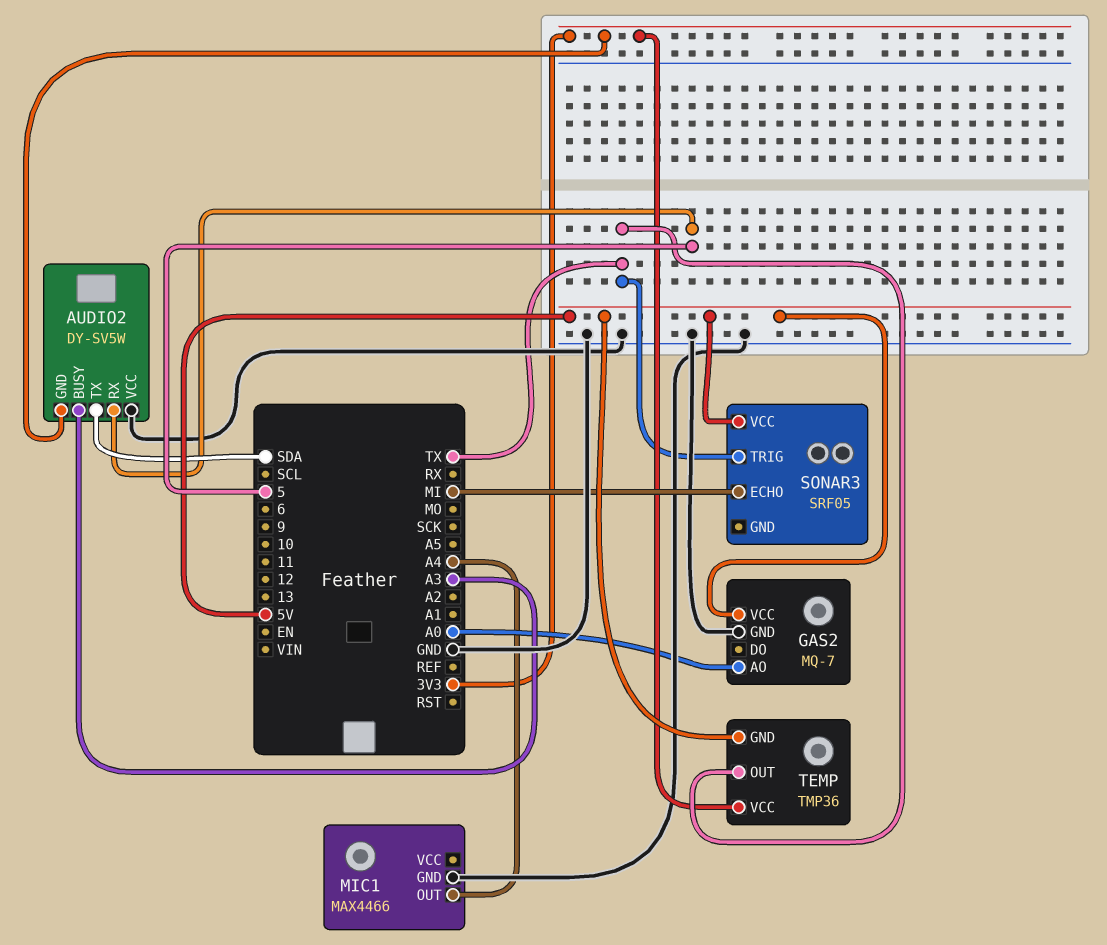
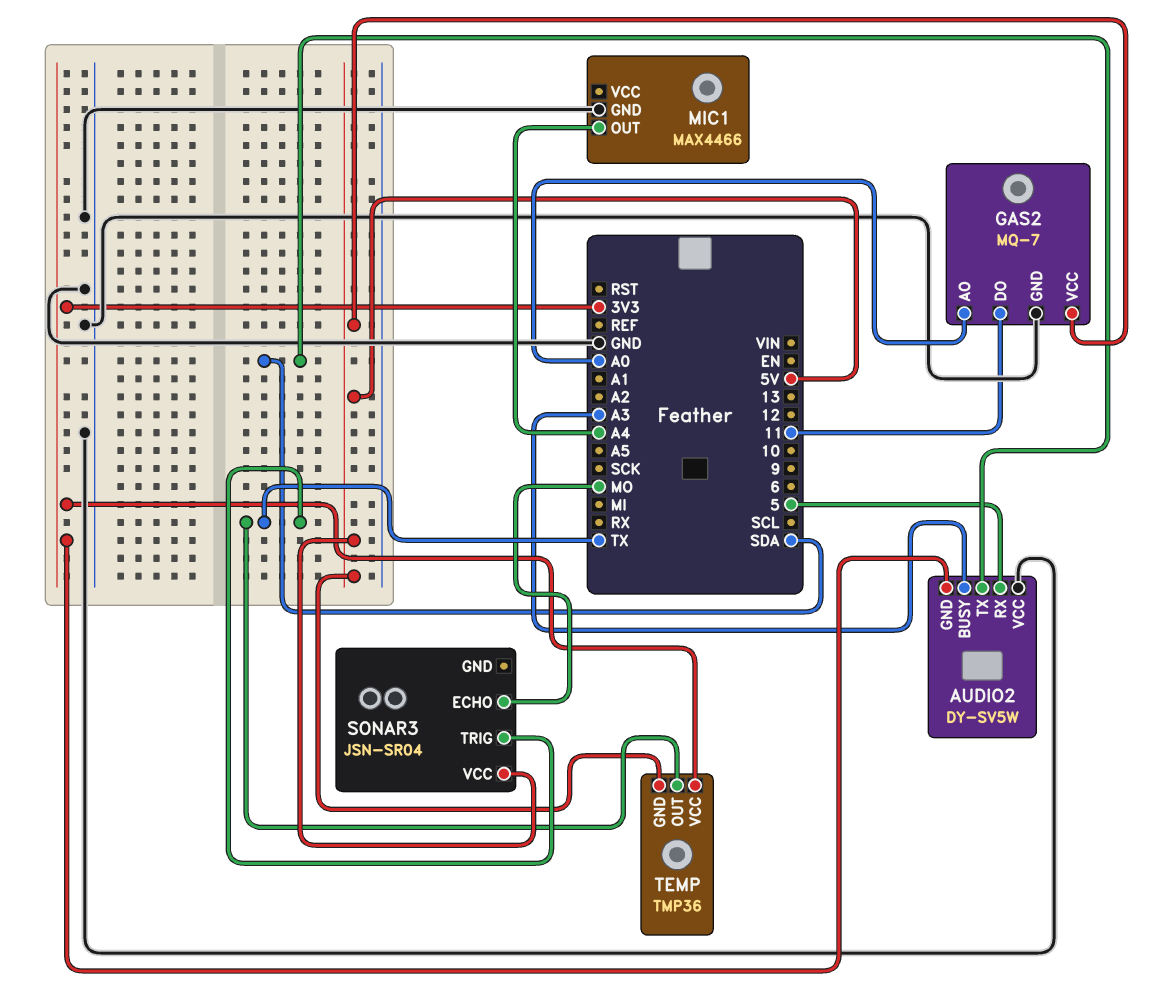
GAS2 pin DO: none -> 11
SONAR3: SRF05 -> JSN-SR04
SONAR3 pin ECHO: MI -> MO

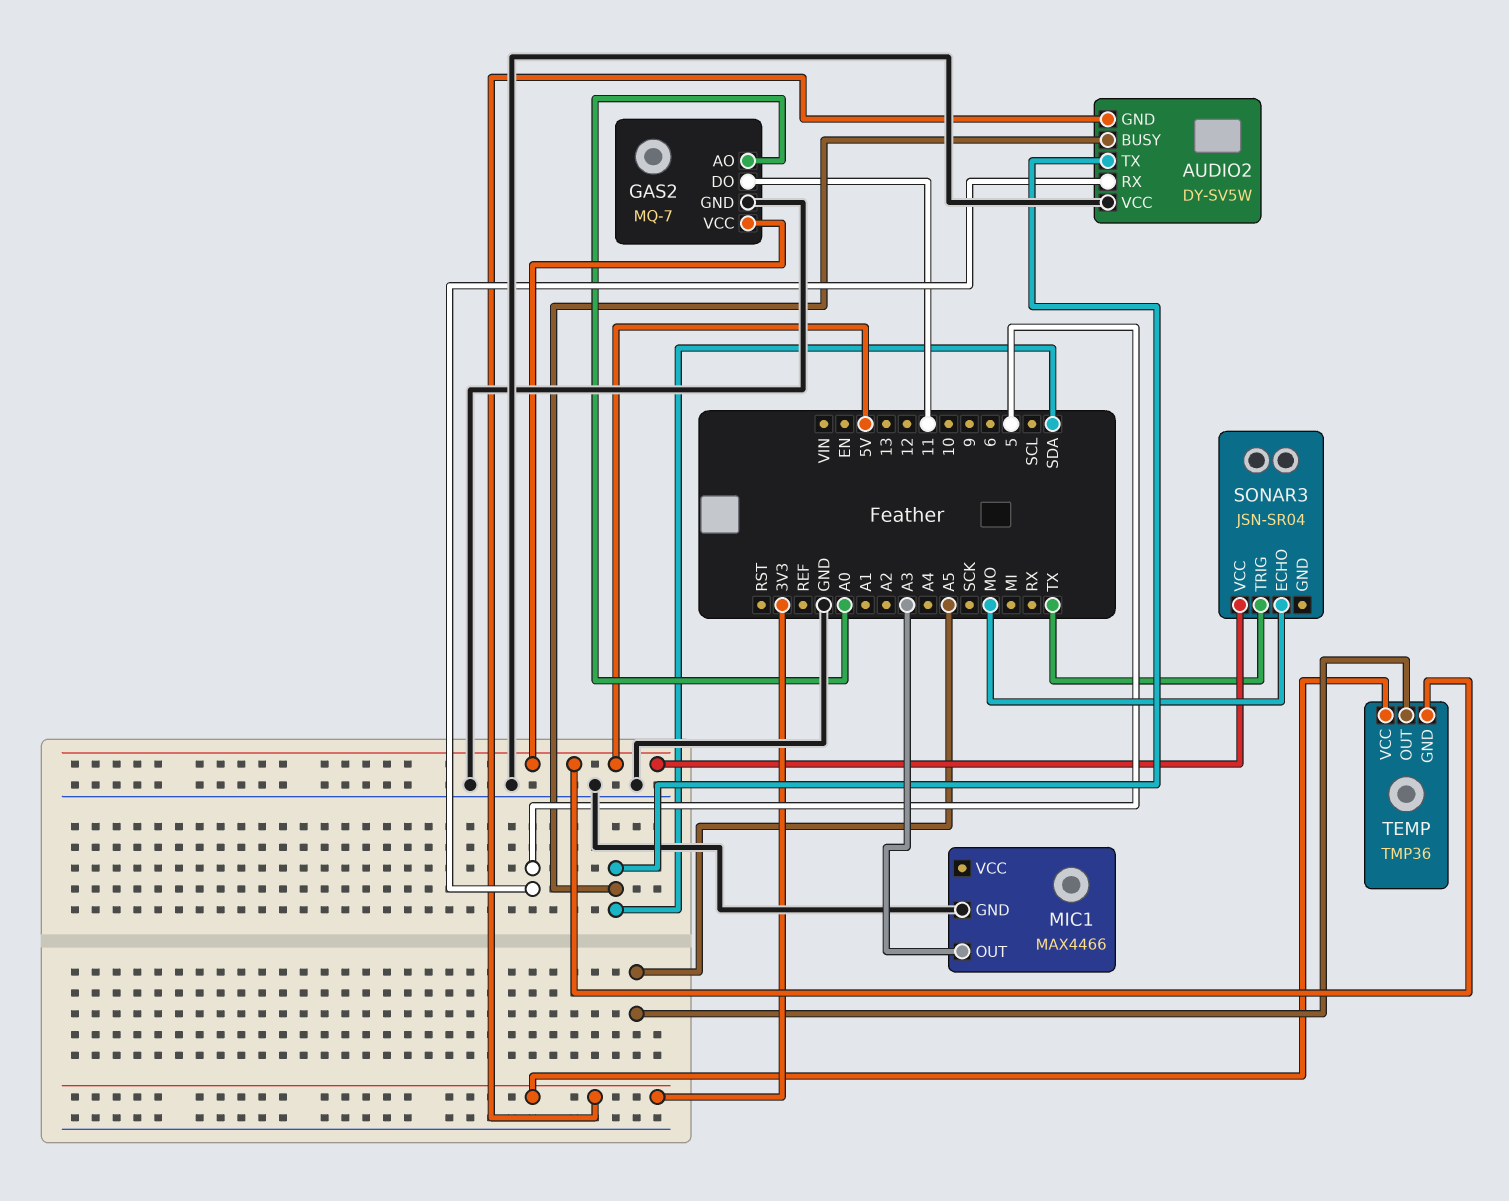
AUDIO2 pin BUSY: A3 -> SDA
MIC1 pin OUT: A4 -> A3
TEMP pin OUT: TX -> A5

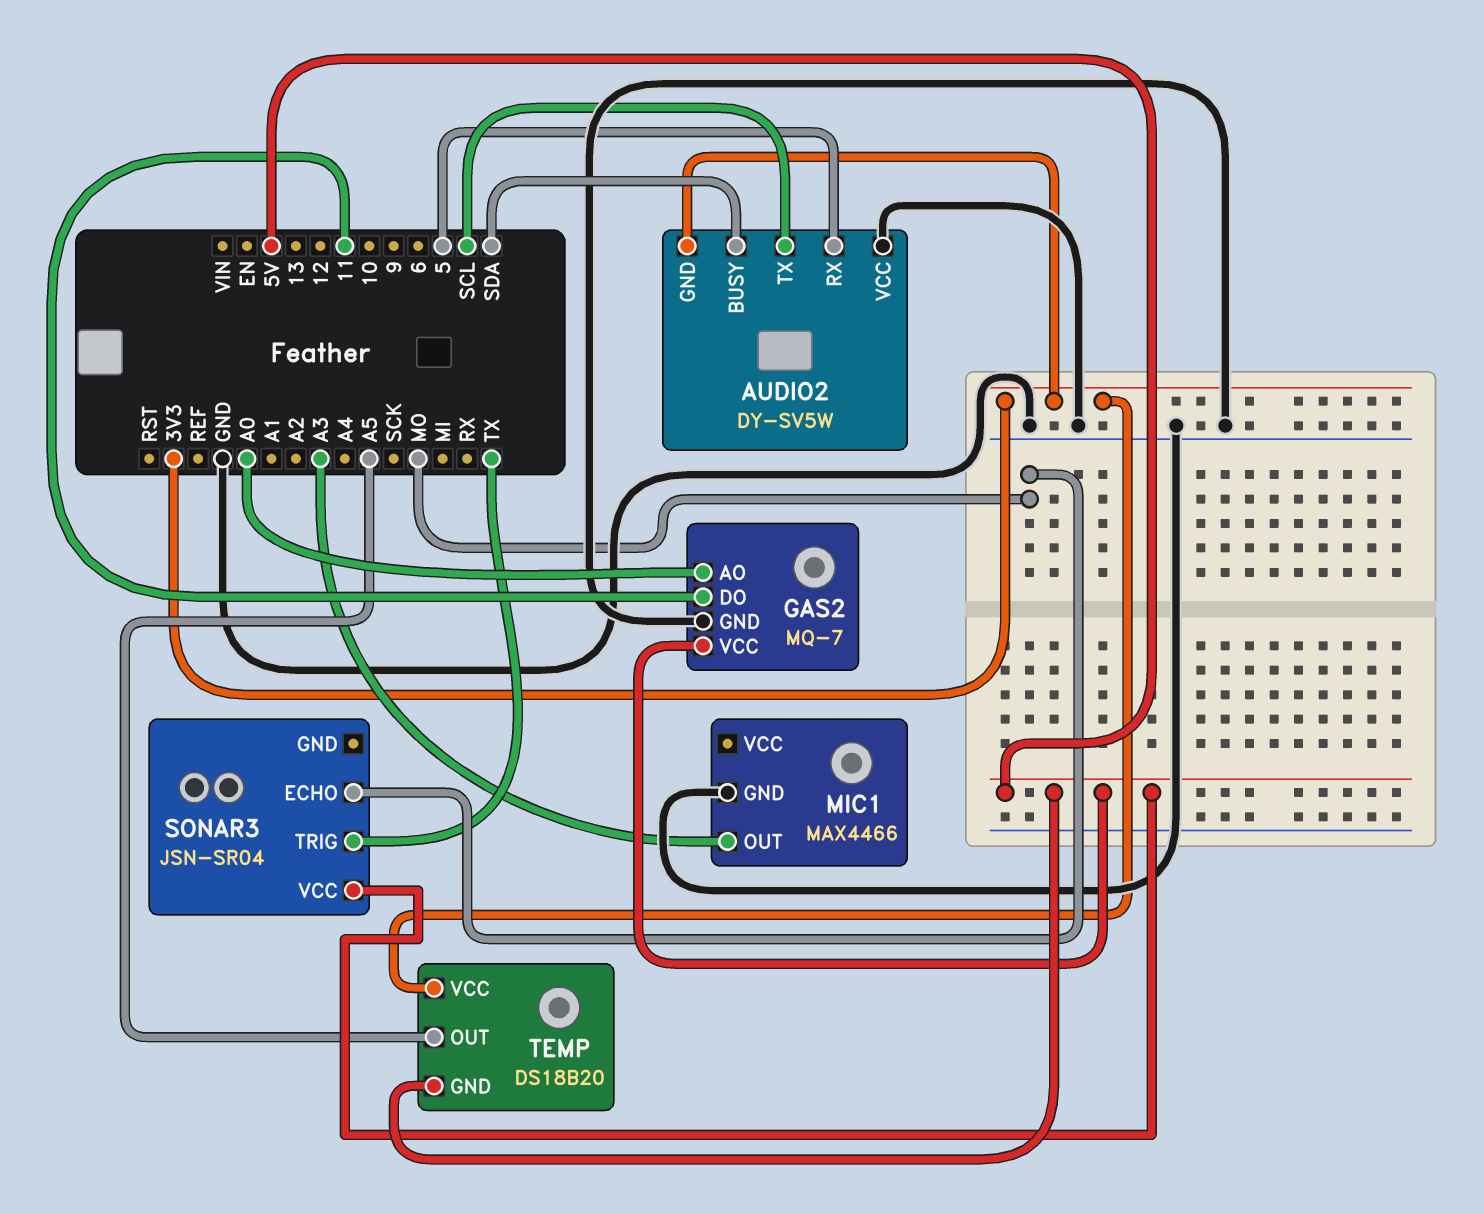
AUDIO2 pin TX: SDA -> SCL
TEMP: TMP36 -> DS18B20

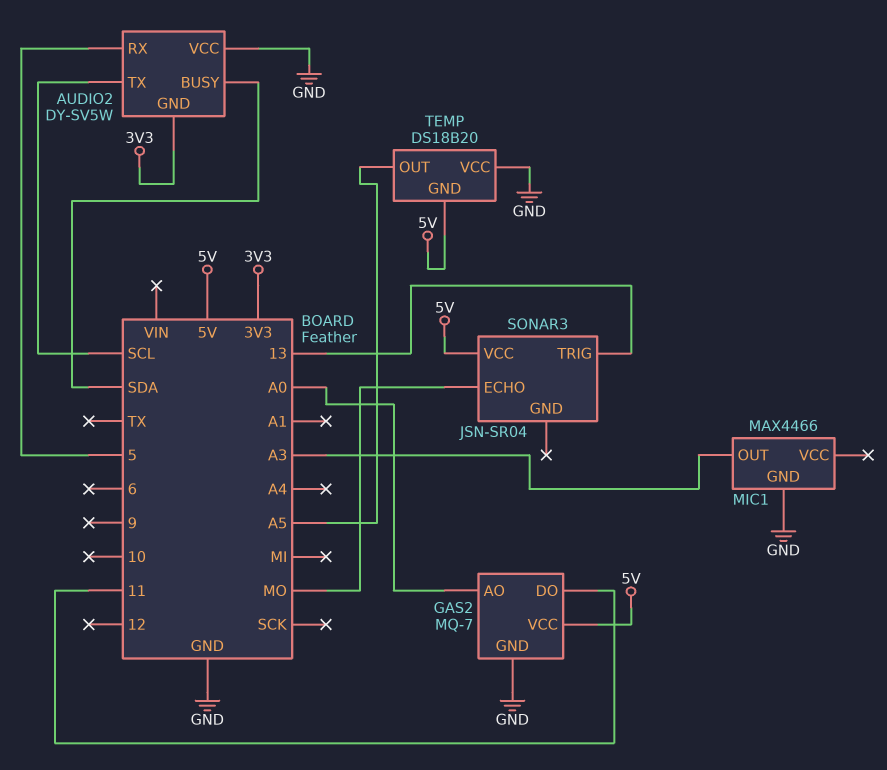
SONAR3 pin TRIG: TX -> 13
TEMP pin VCC: 3V3 -> GND

